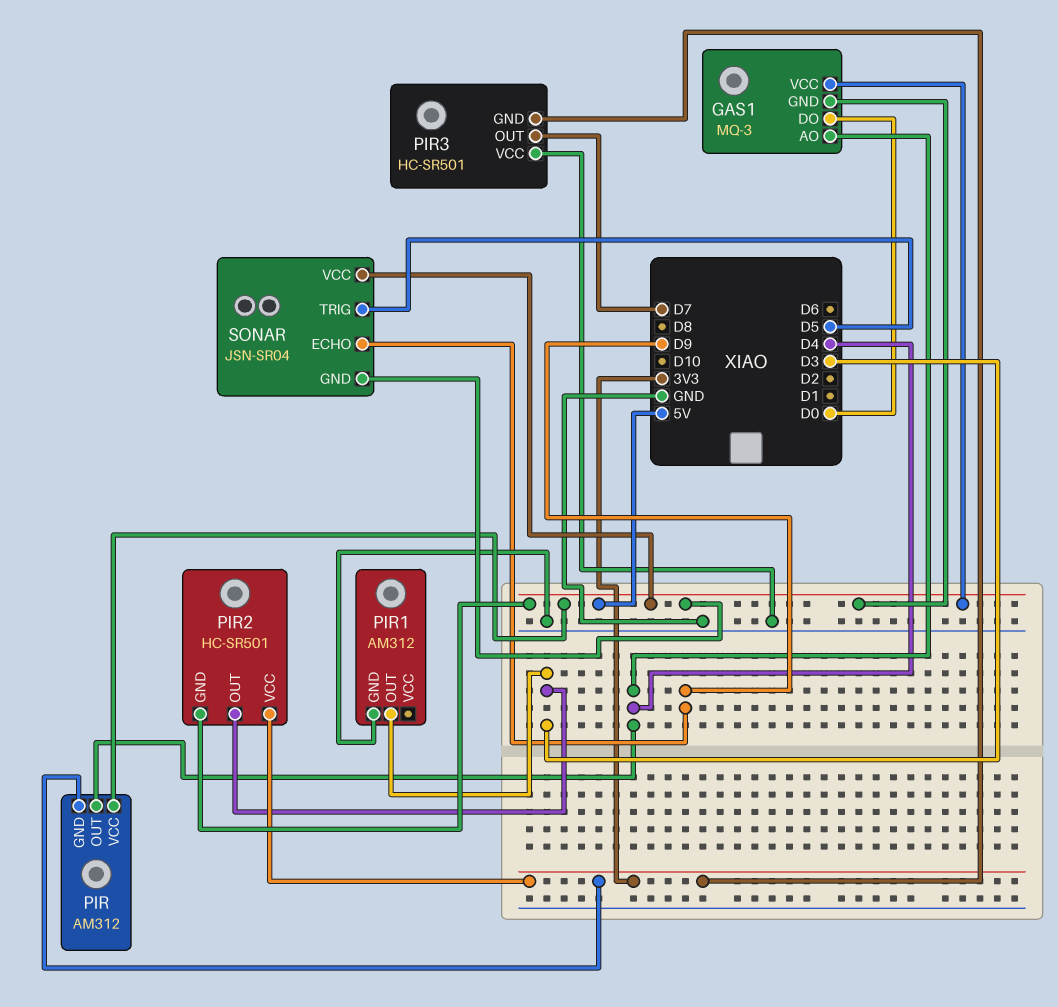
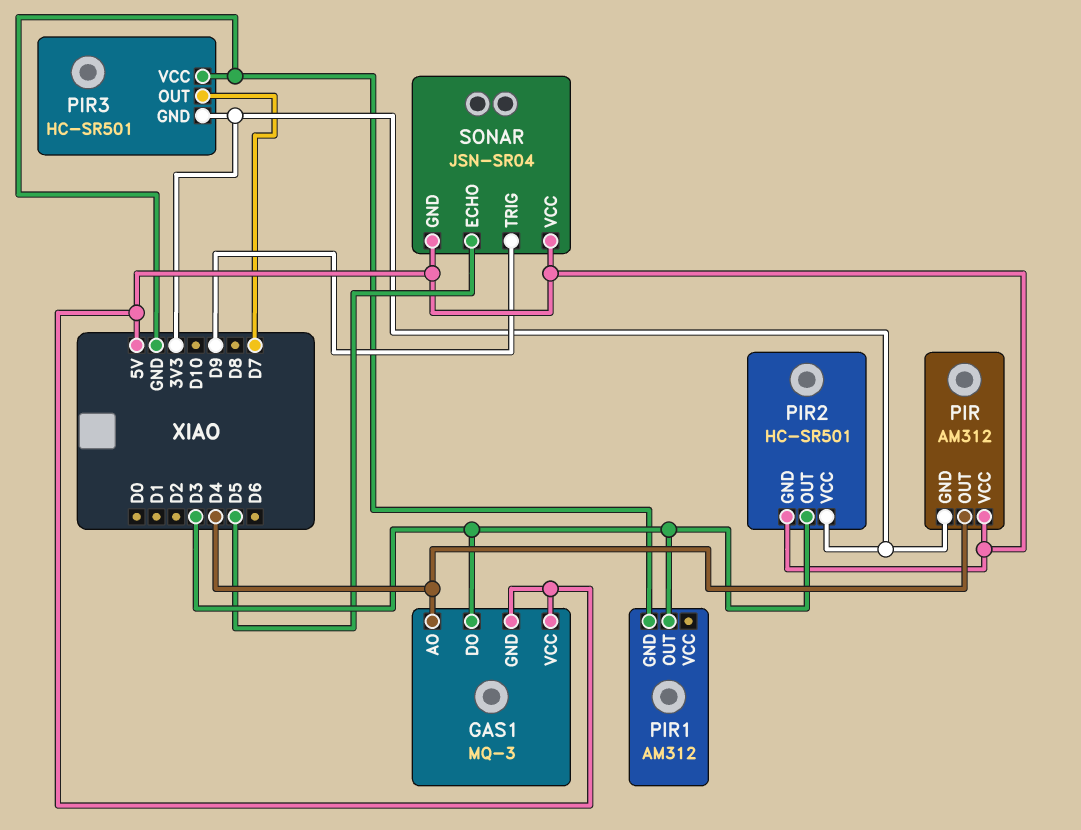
GAS1 pin DO: D0 -> D3
SONAR pin ECHO: D9 -> D5
SONAR pin TRIG: D5 -> D9

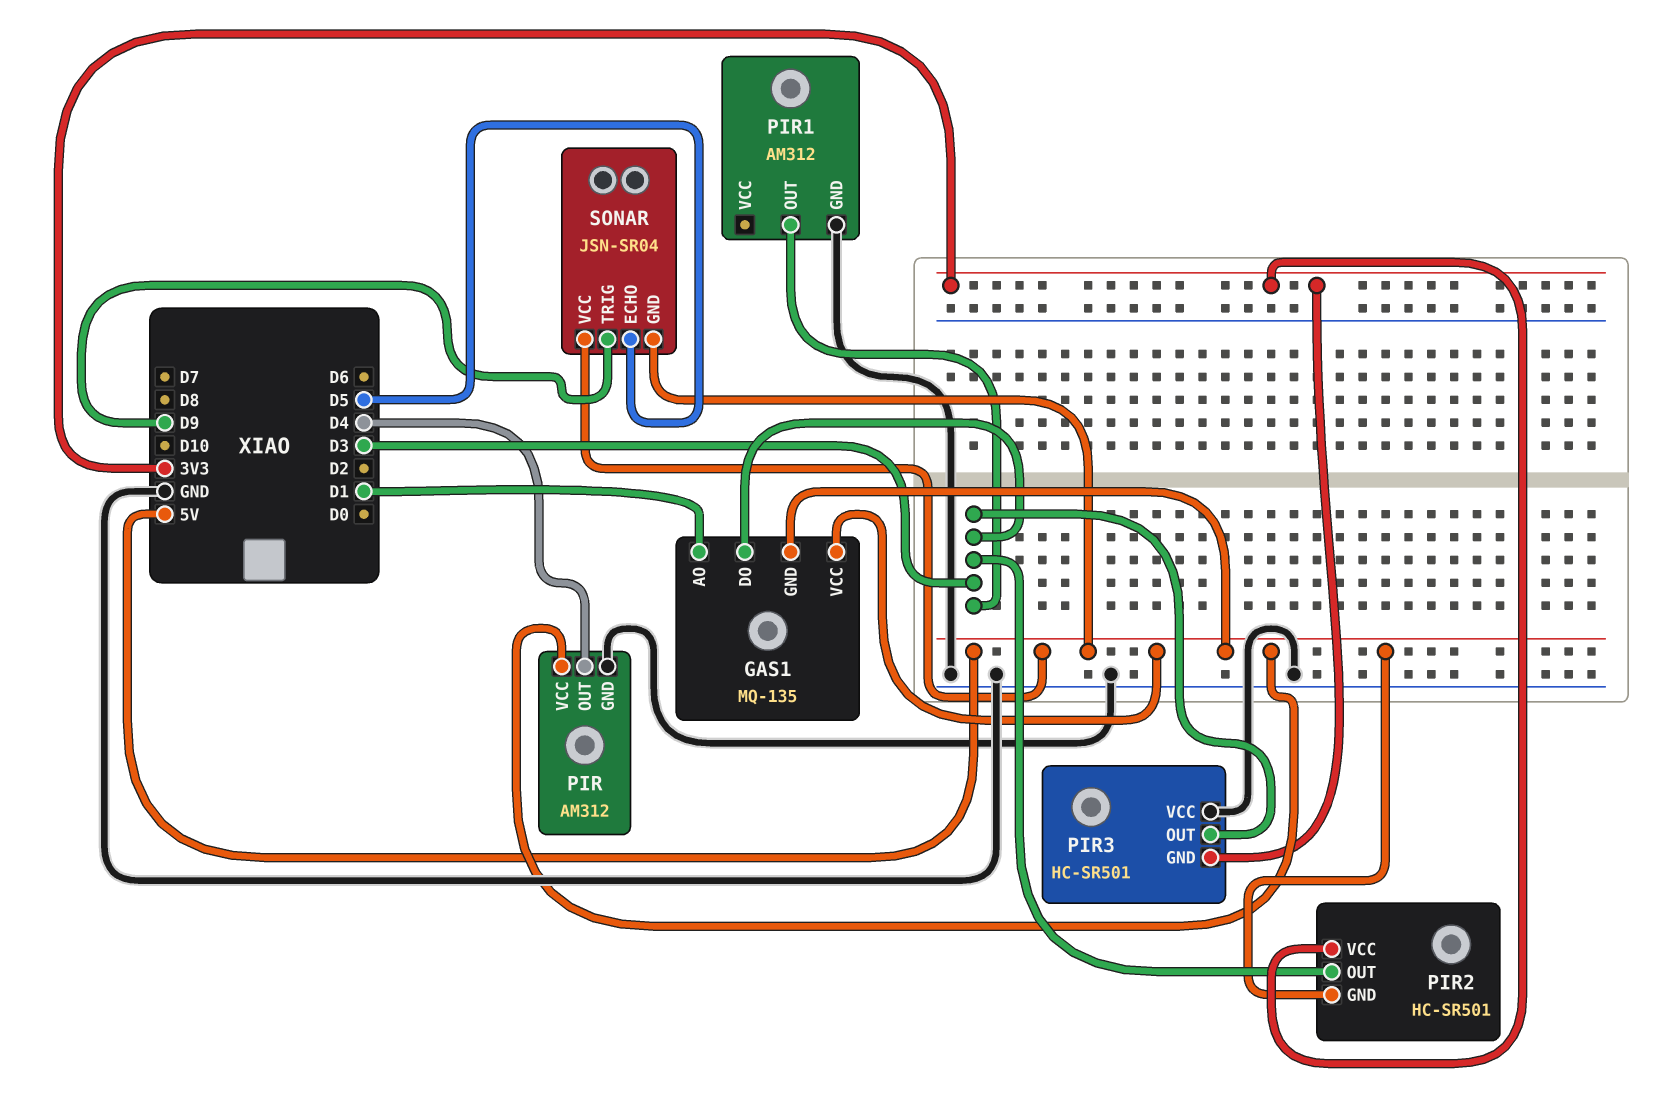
GAS1: MQ-3 -> MQ-135
GAS1 pin AO: D4 -> D1
PIR pin GND: 3V3 -> GND
PIR3 pin OUT: D7 -> D3

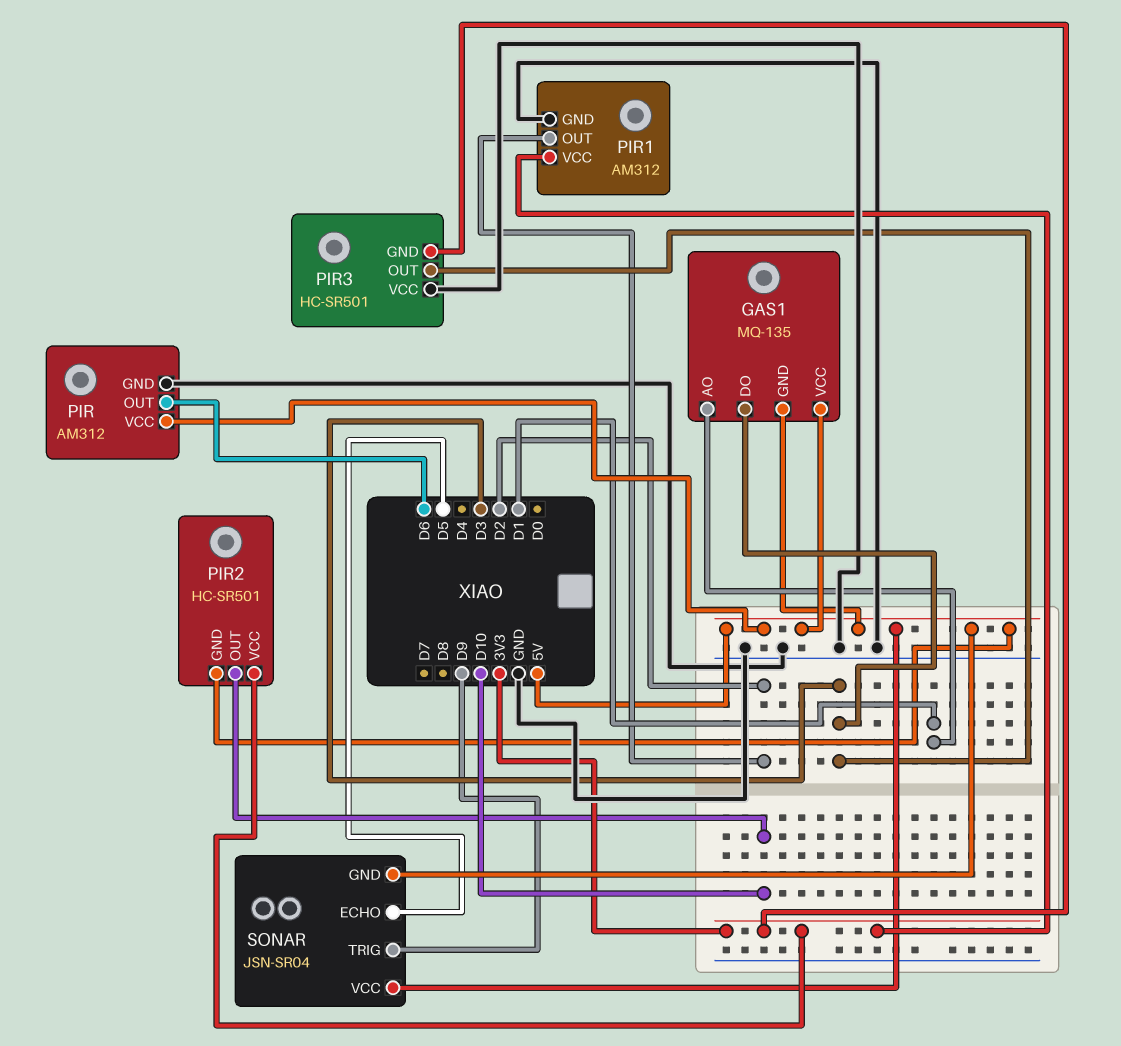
PIR pin OUT: D4 -> D6
PIR1 pin OUT: D3 -> D2
PIR1 pin VCC: none -> 3V3
PIR2 pin OUT: D3 -> D10

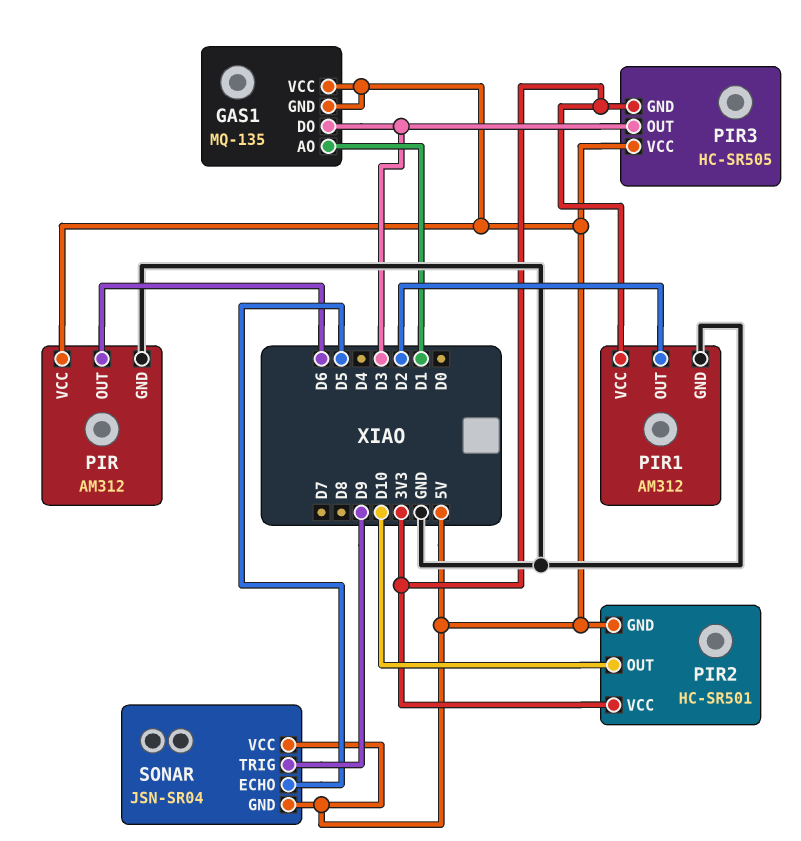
PIR3: HC-SR501 -> HC-SR505
PIR3 pin VCC: GND -> 5V

